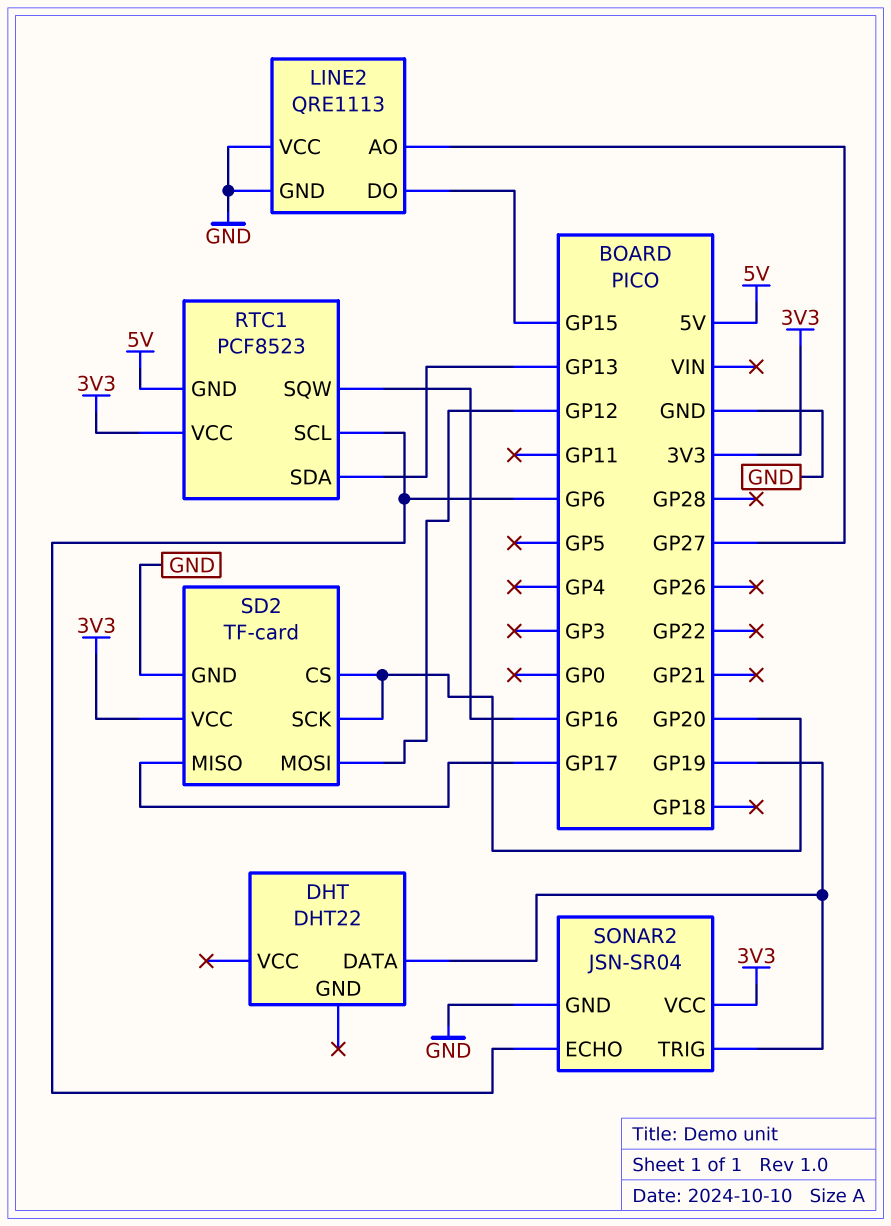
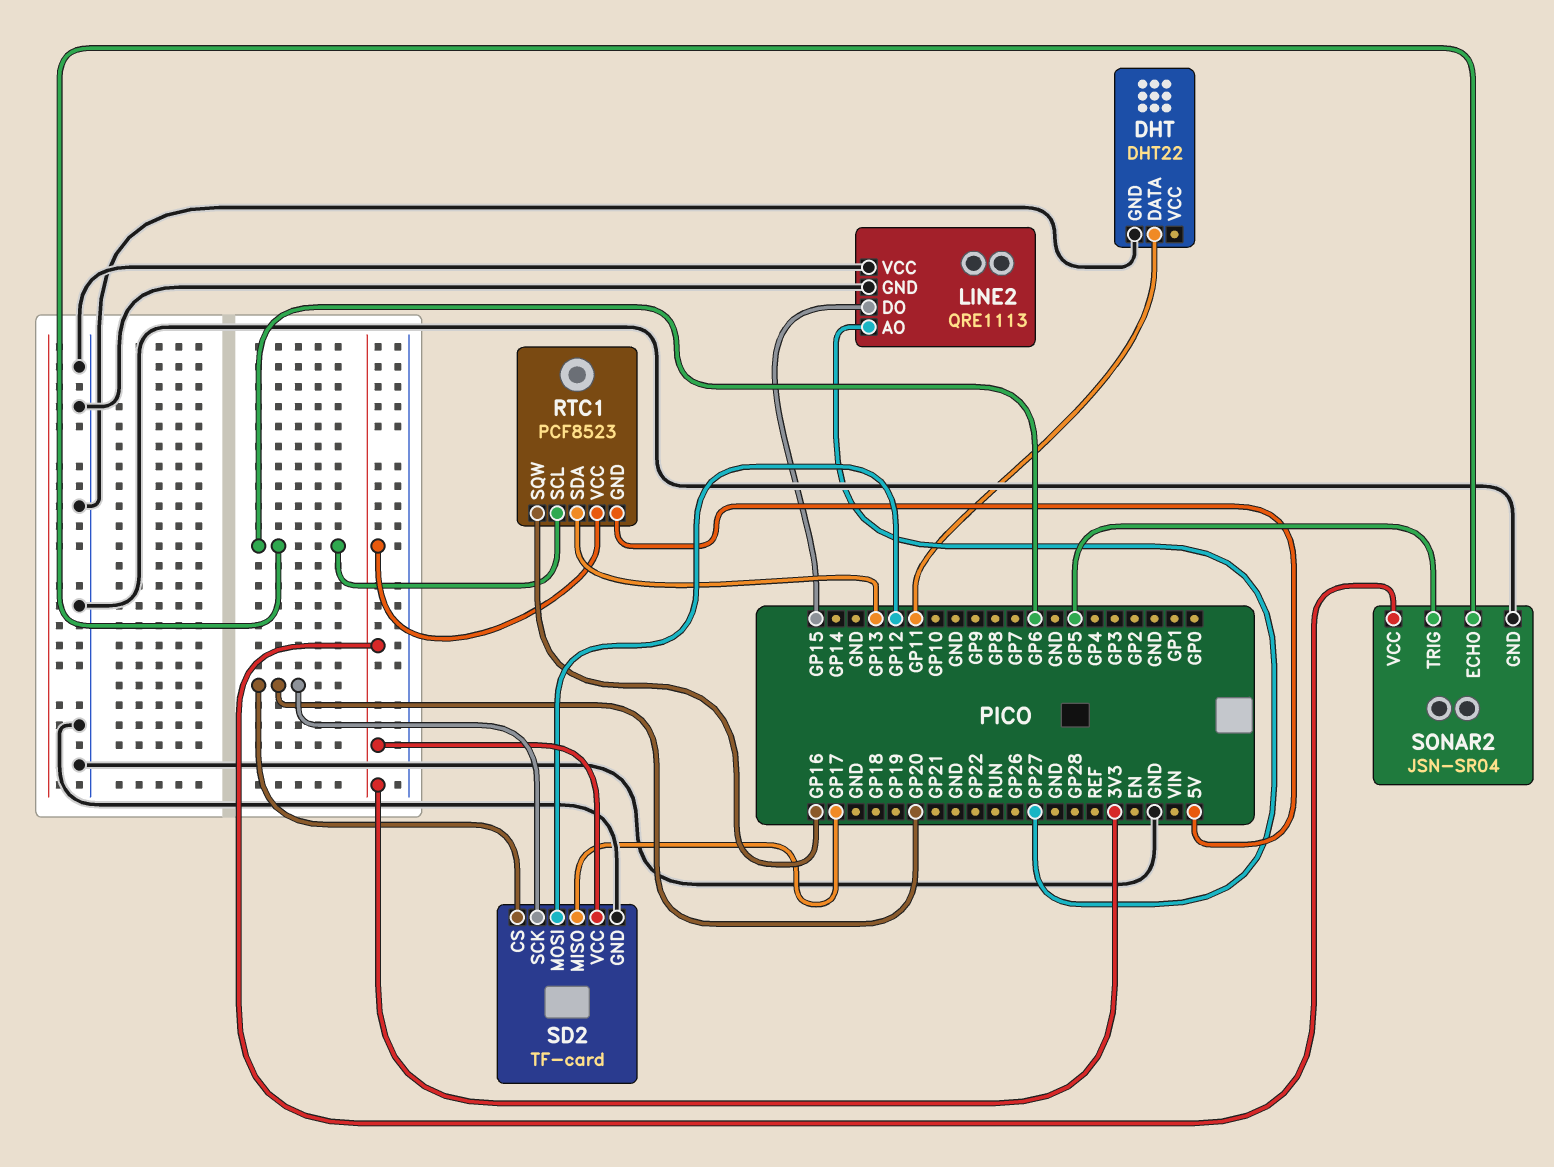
DHT pin DATA: GP19 -> GP11
DHT pin GND: none -> GND
SONAR2 pin TRIG: GP19 -> GP5

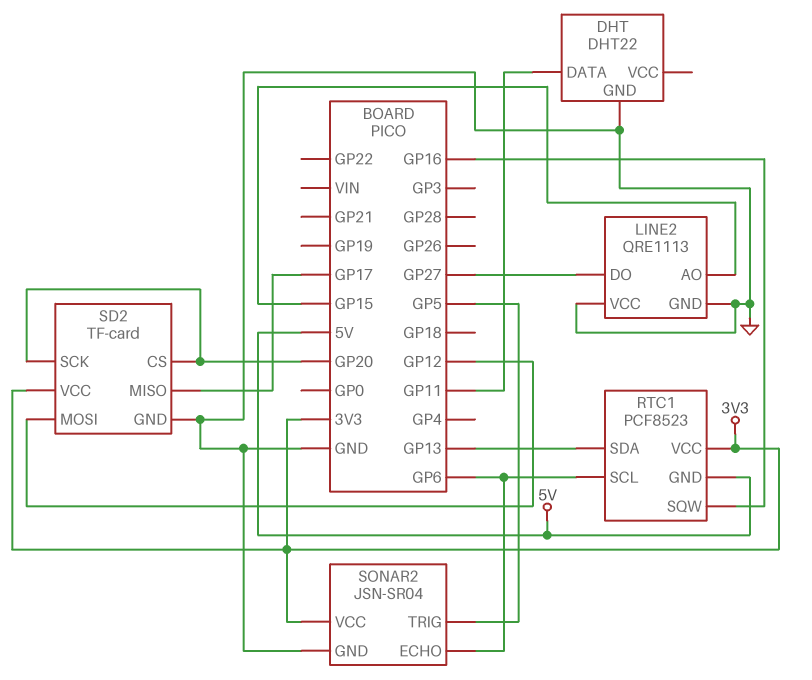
LINE2 pin AO: GP27 -> GP15
LINE2 pin DO: GP15 -> GP27

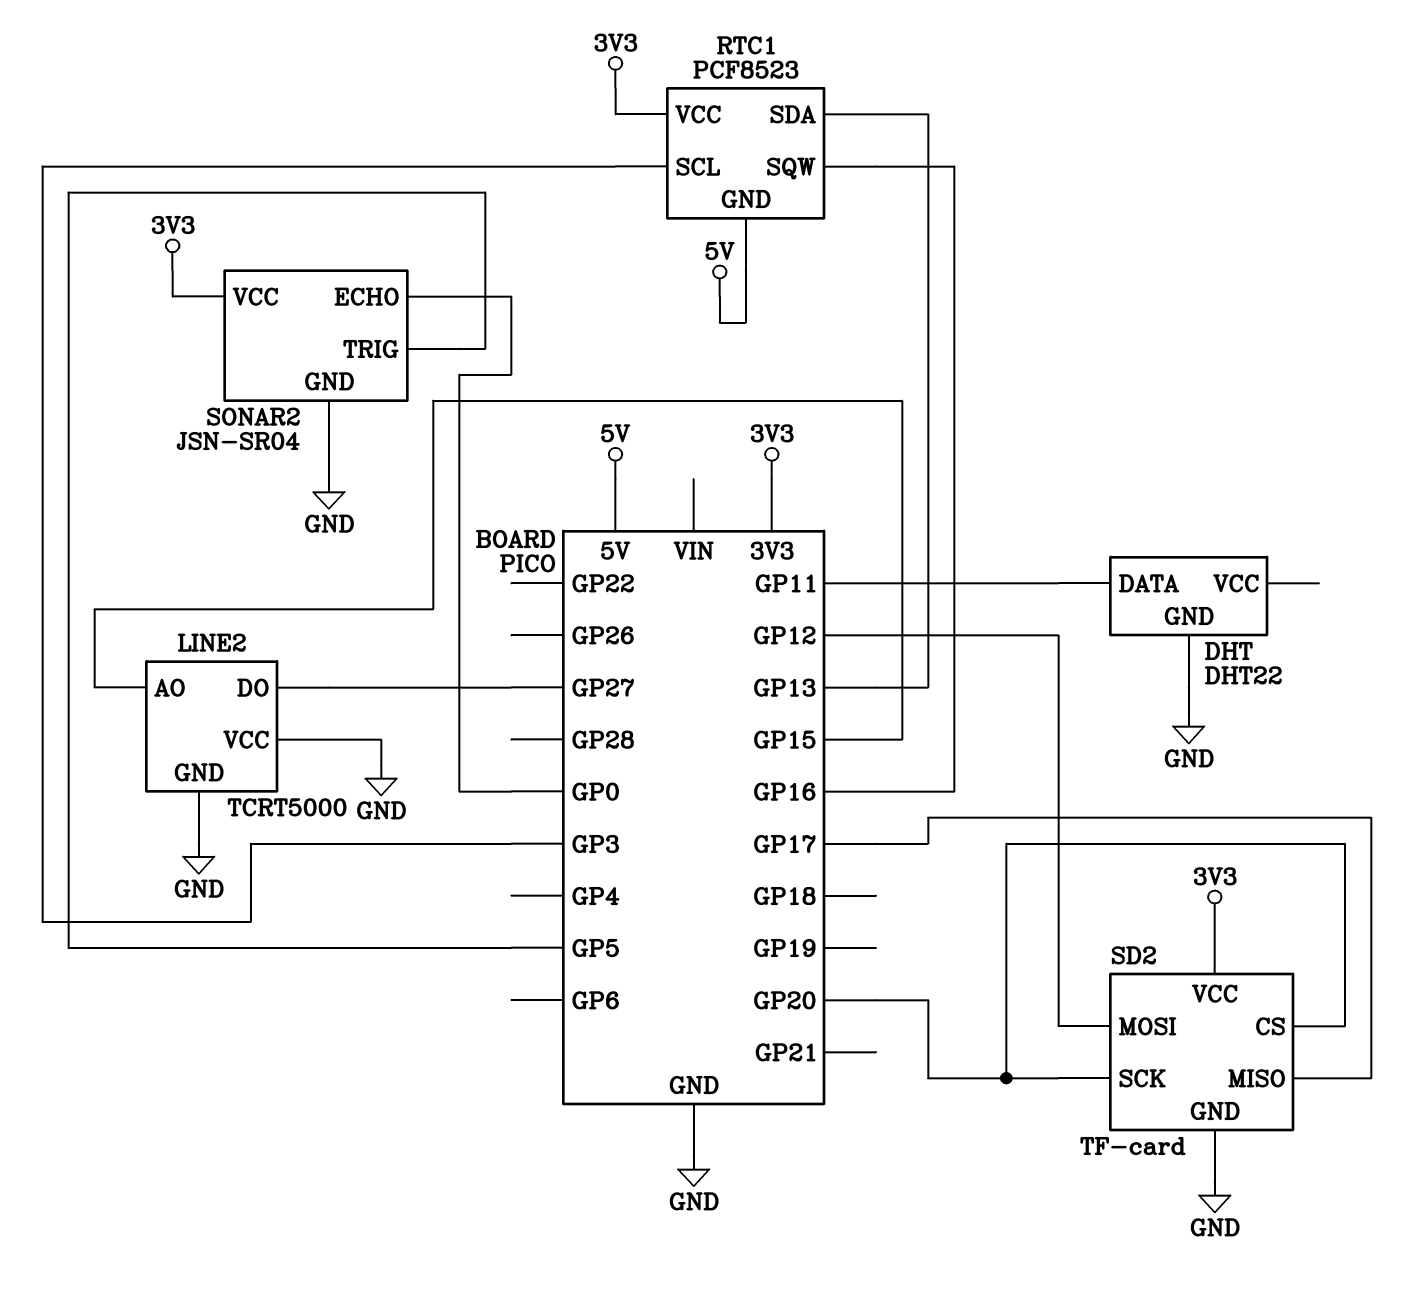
LINE2: QRE1113 -> TCRT5000
RTC1 pin SCL: GP6 -> GP3
SONAR2 pin ECHO: GP6 -> GP0

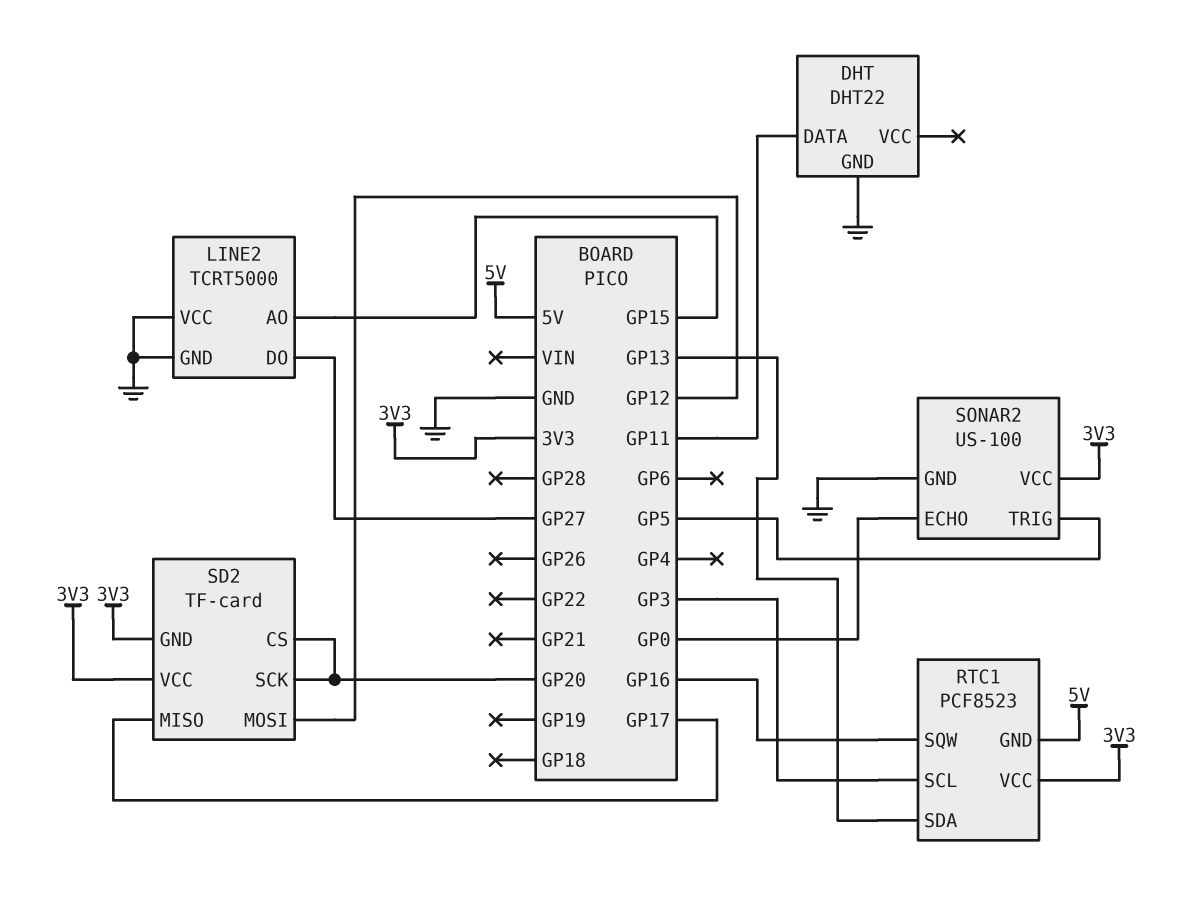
SD2 pin GND: GND -> 3V3
SONAR2: JSN-SR04 -> US-100

